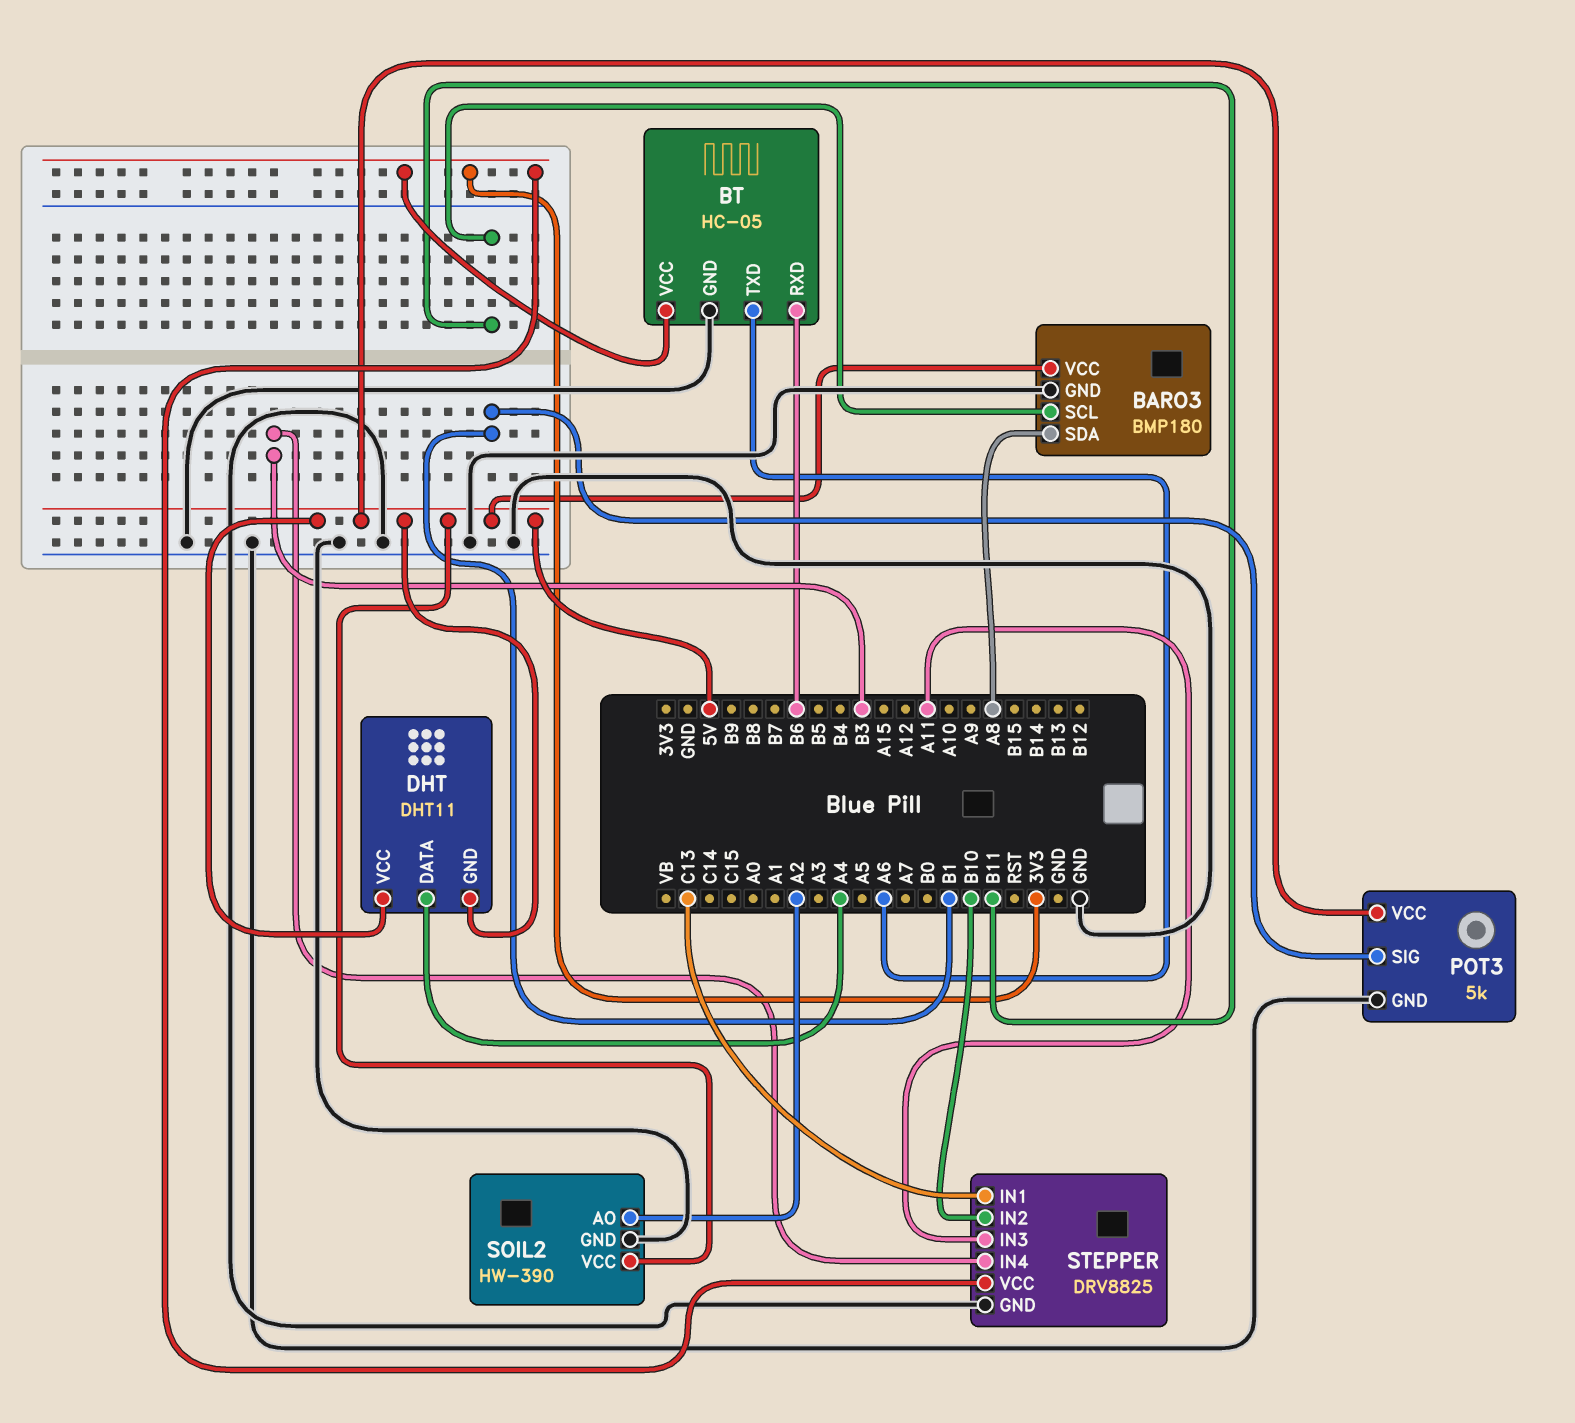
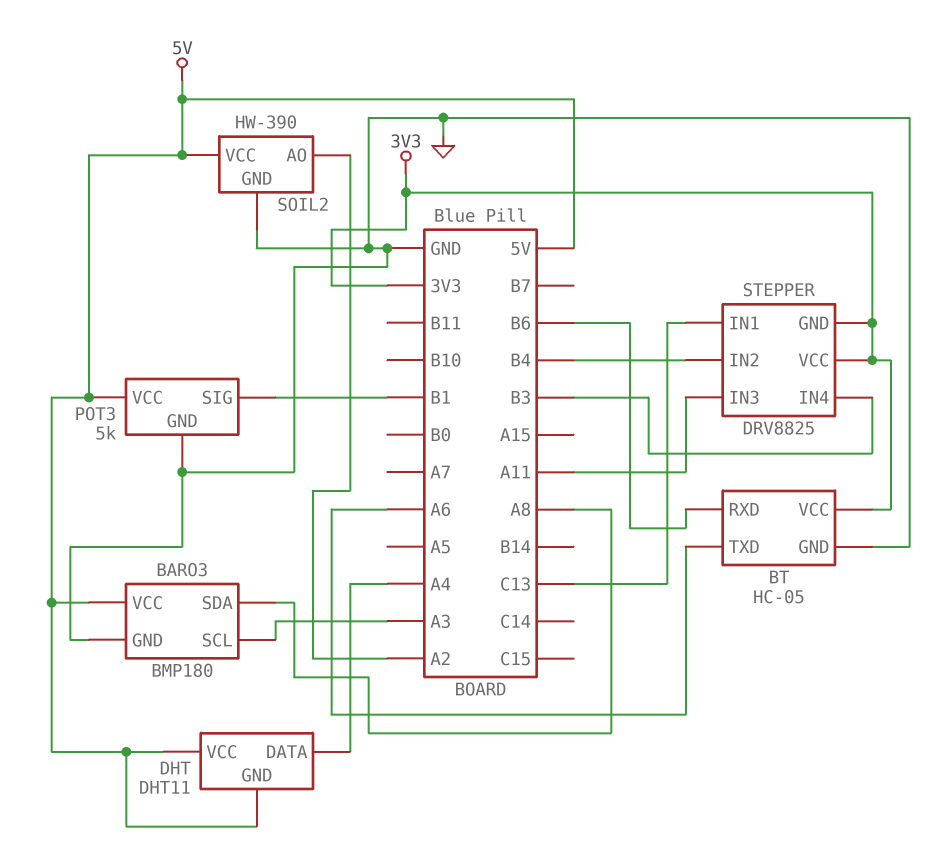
BARO3 pin SCL: B11 -> A3
STEPPER pin GND: GND -> 3V3
STEPPER pin IN2: B10 -> B4

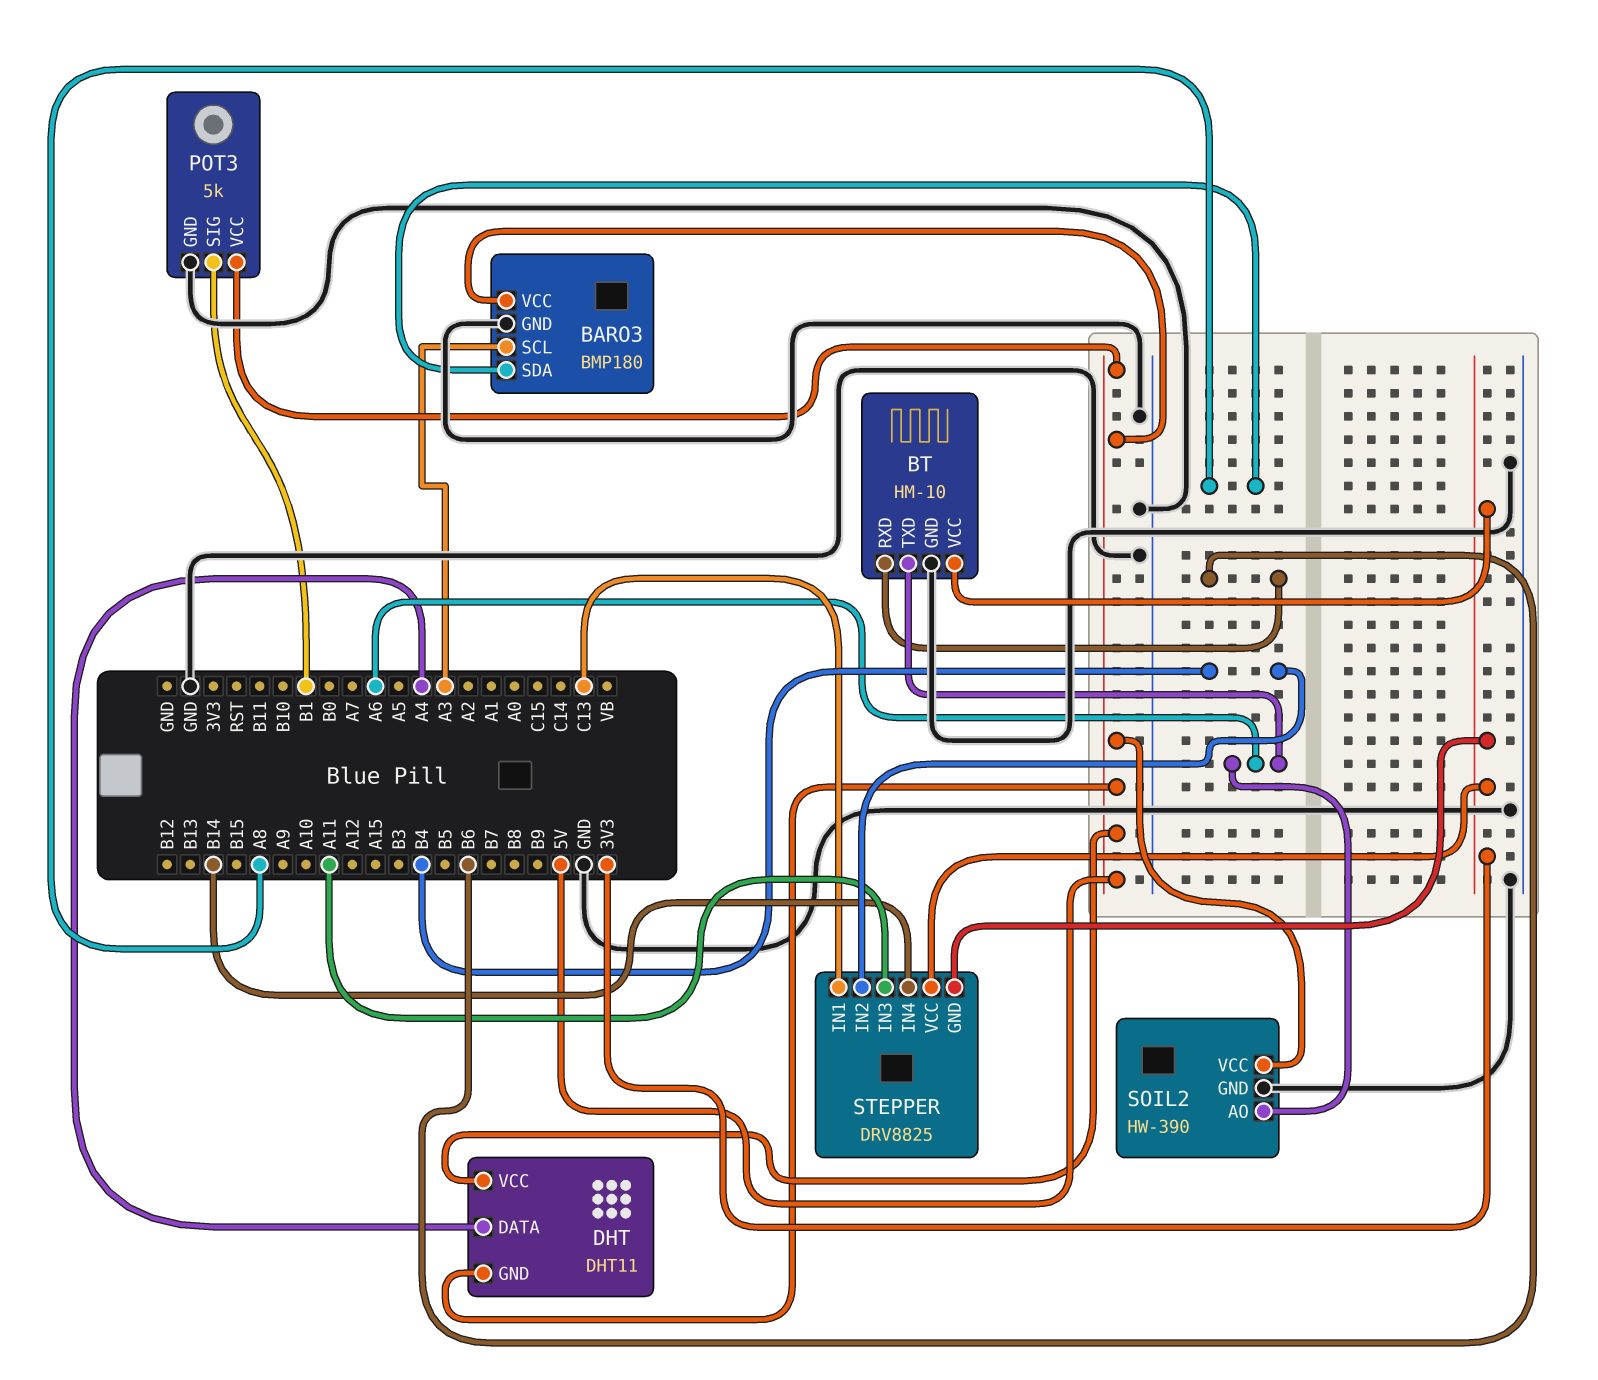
BT: HC-05 -> HM-10
SOIL2 pin AO: A2 -> A6
STEPPER pin IN4: B3 -> B14

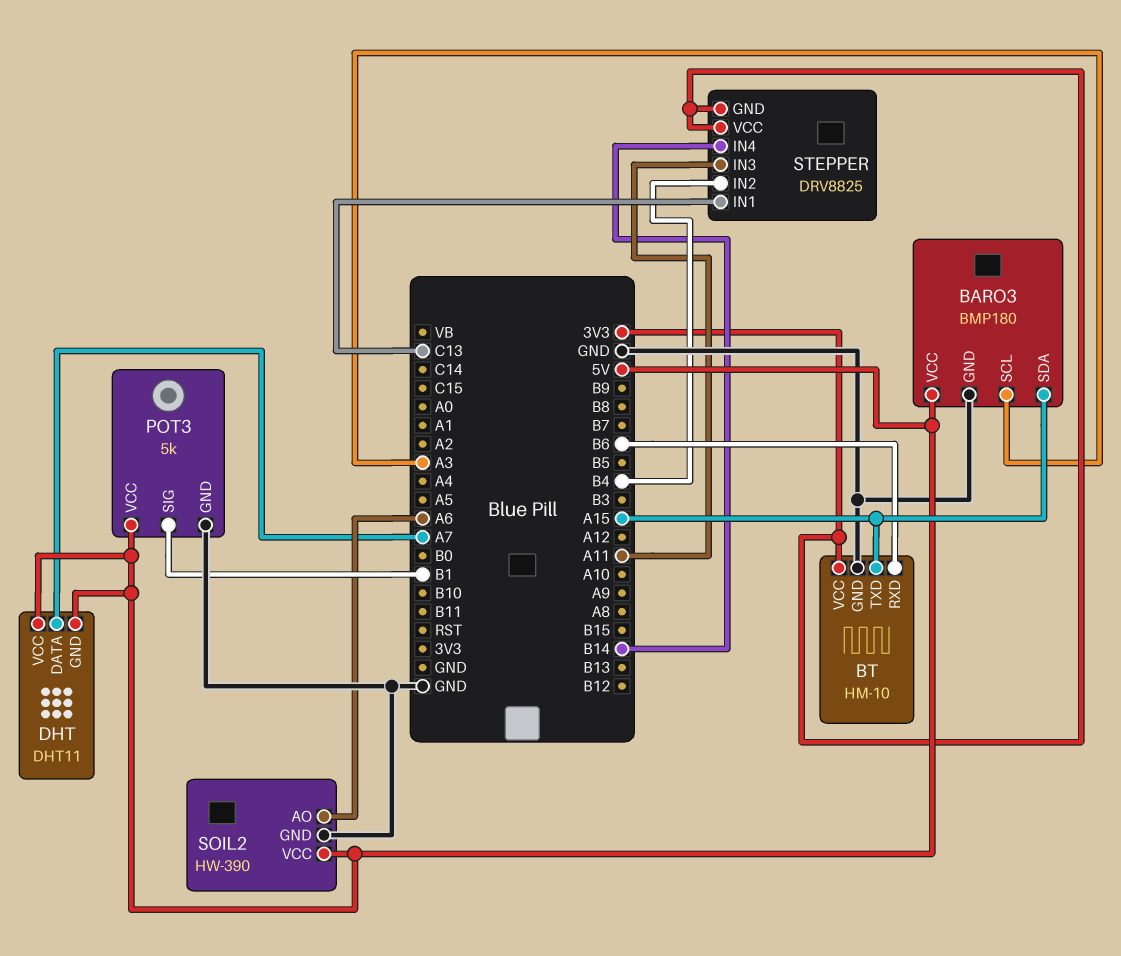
BARO3 pin SDA: A8 -> A15
BT pin TXD: A6 -> A15
DHT pin DATA: A4 -> A7

